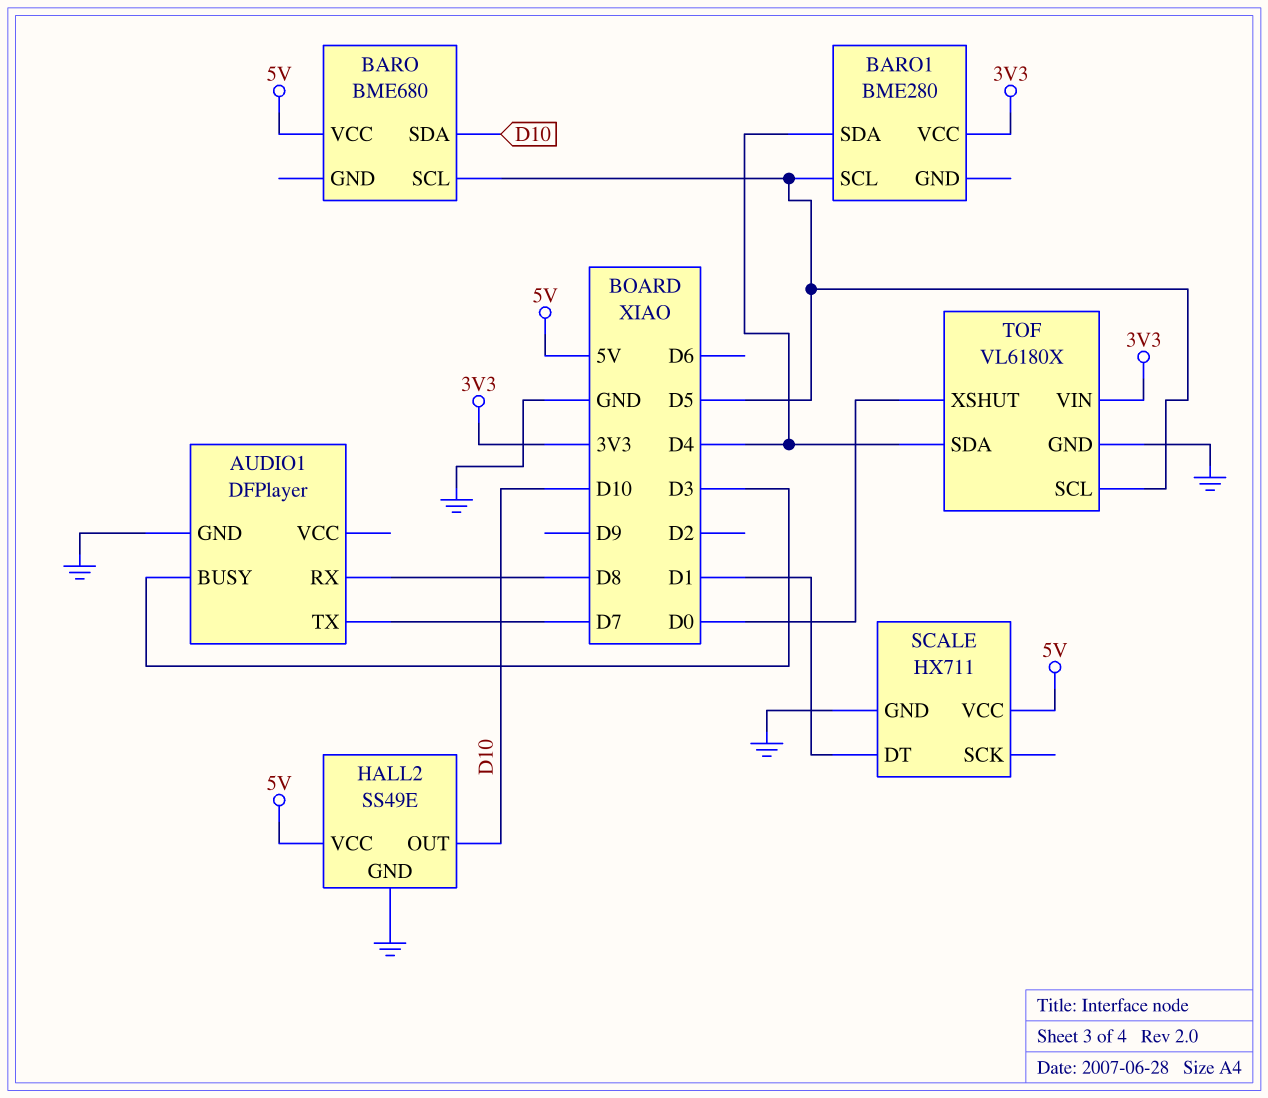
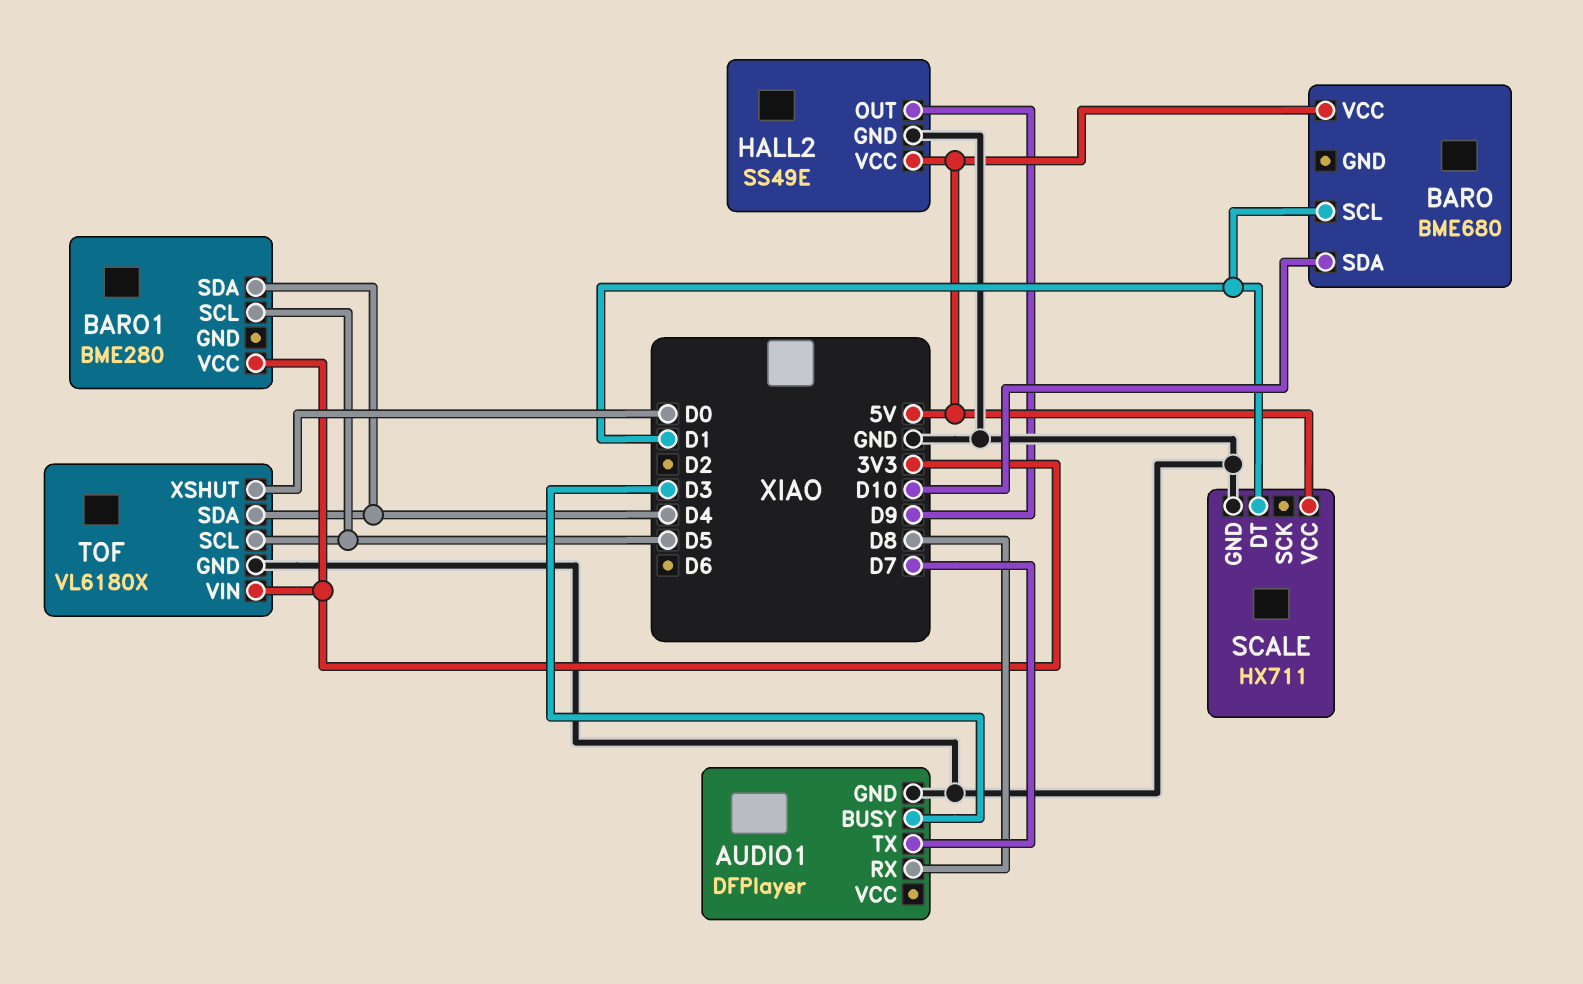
BARO pin SCL: D5 -> D1
HALL2 pin OUT: D10 -> D9

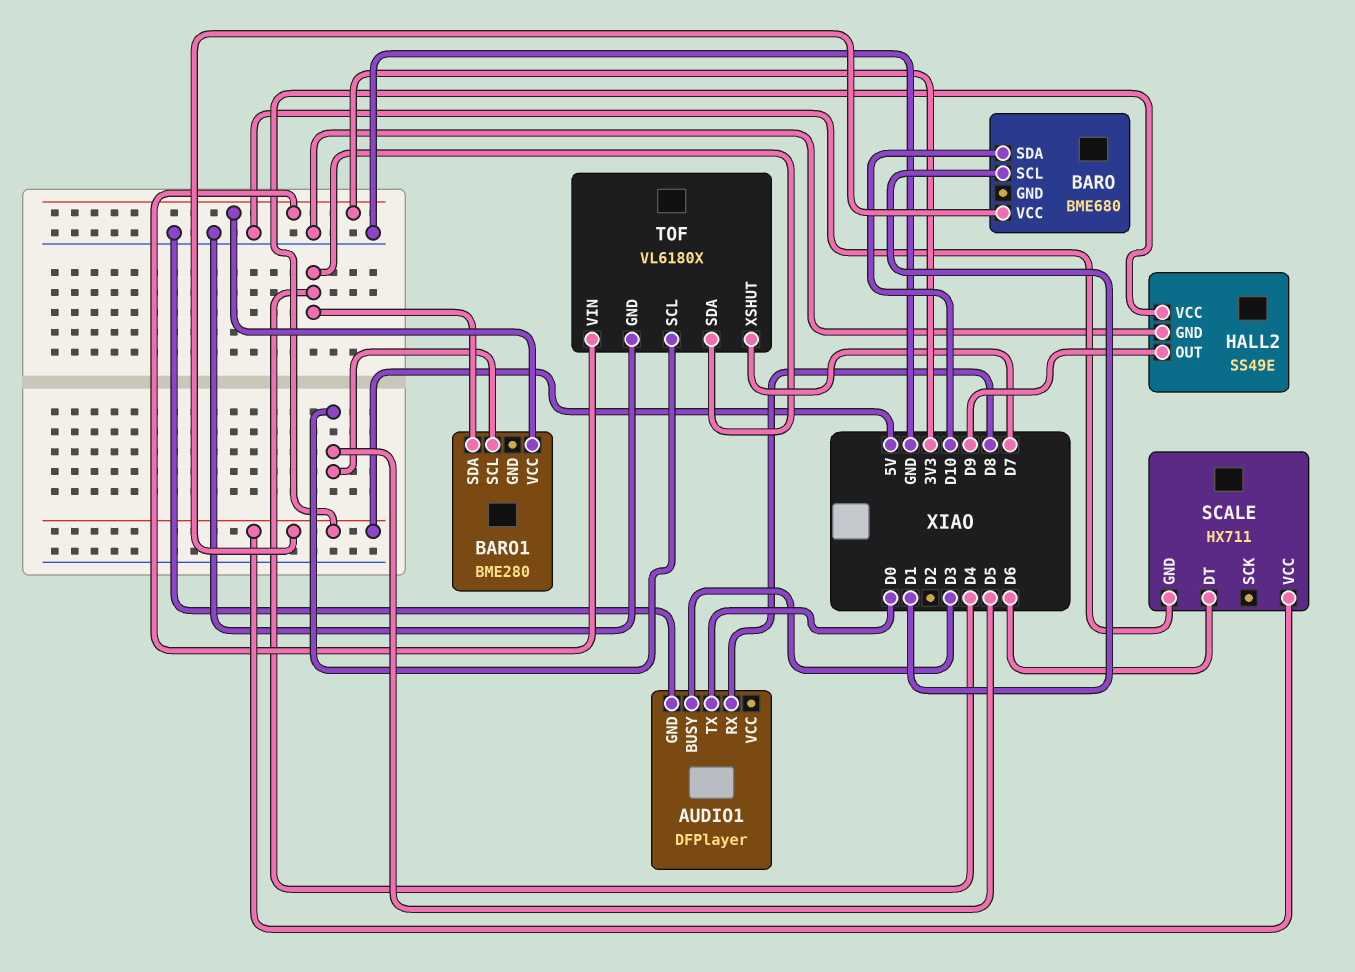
AUDIO1 pin TX: D7 -> D0
SCALE pin DT: D1 -> D6
TOF pin XSHUT: D0 -> D7

